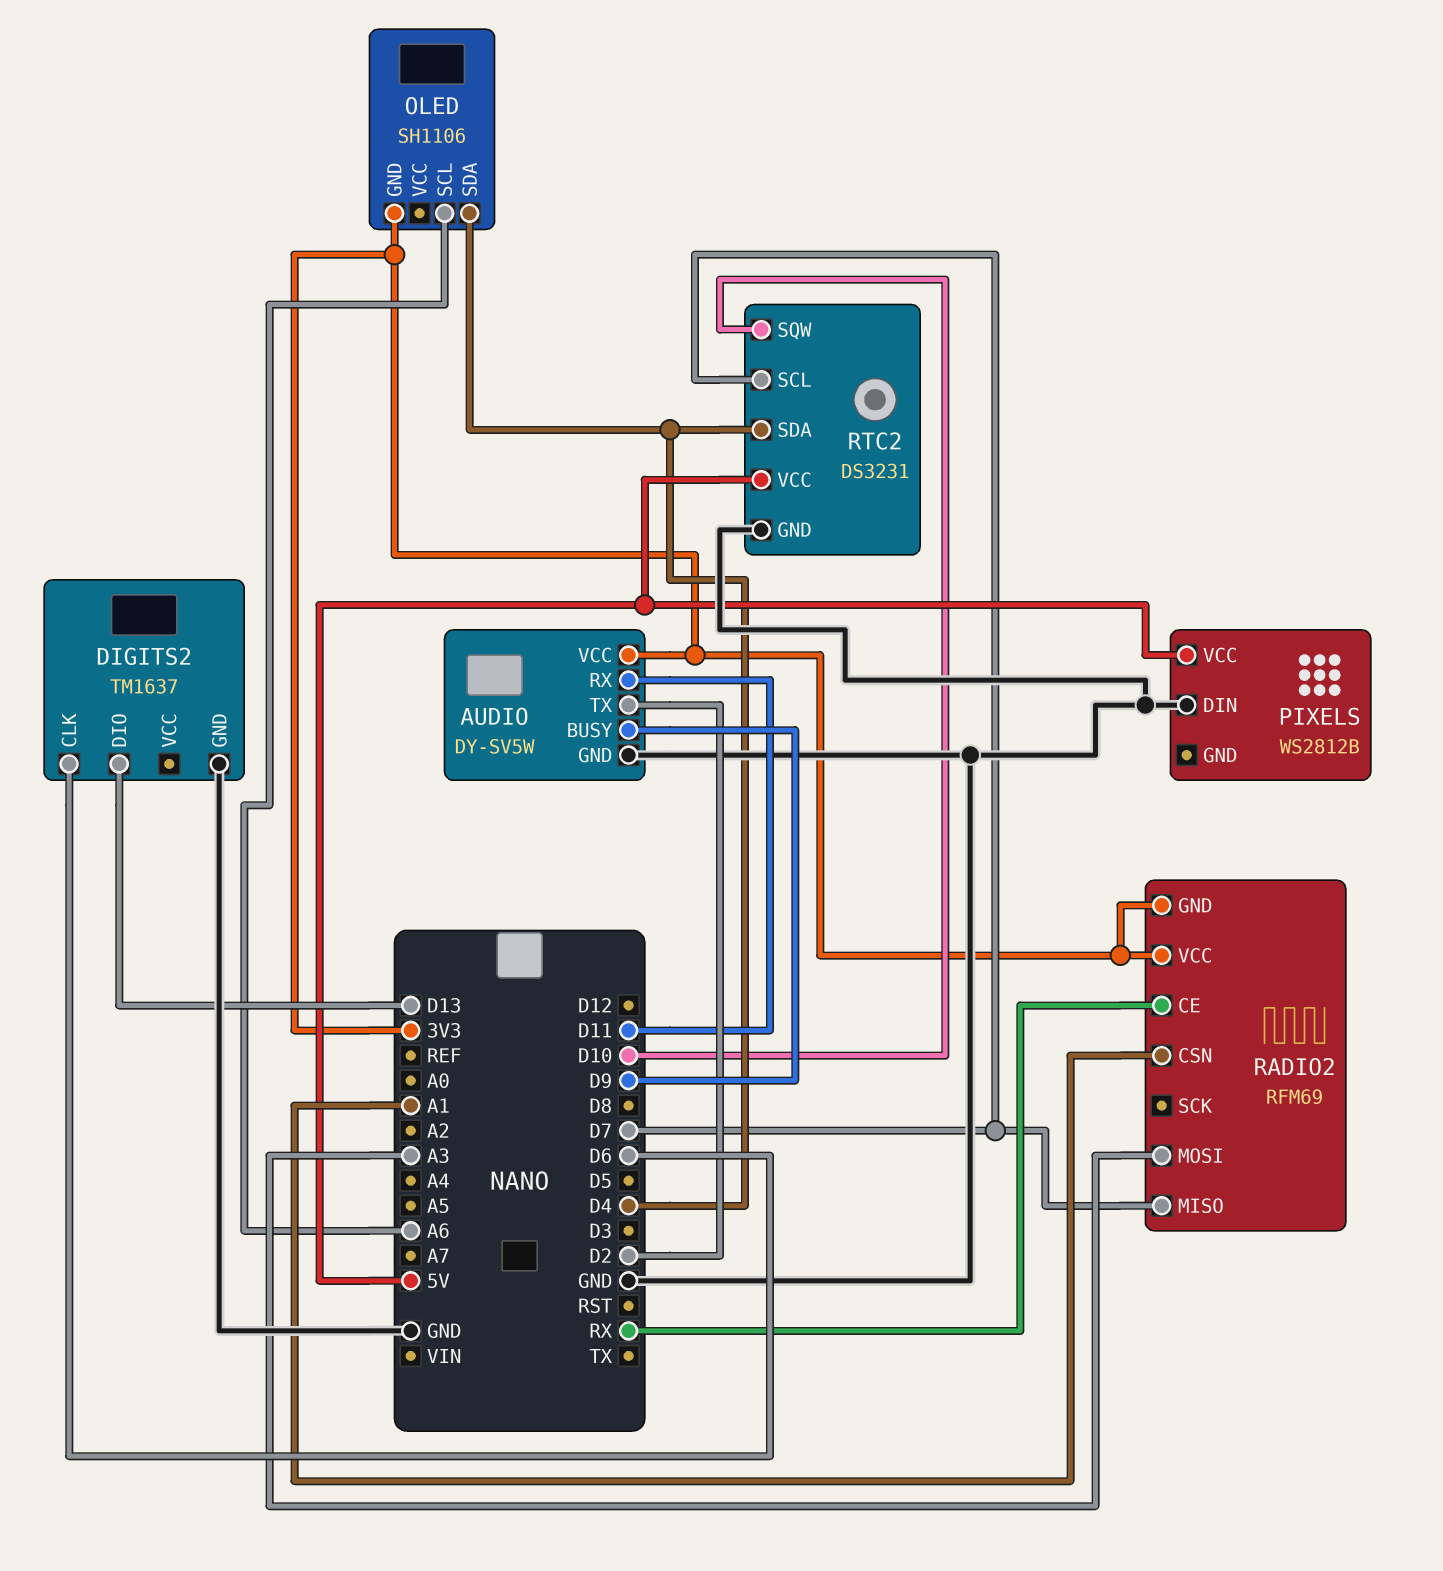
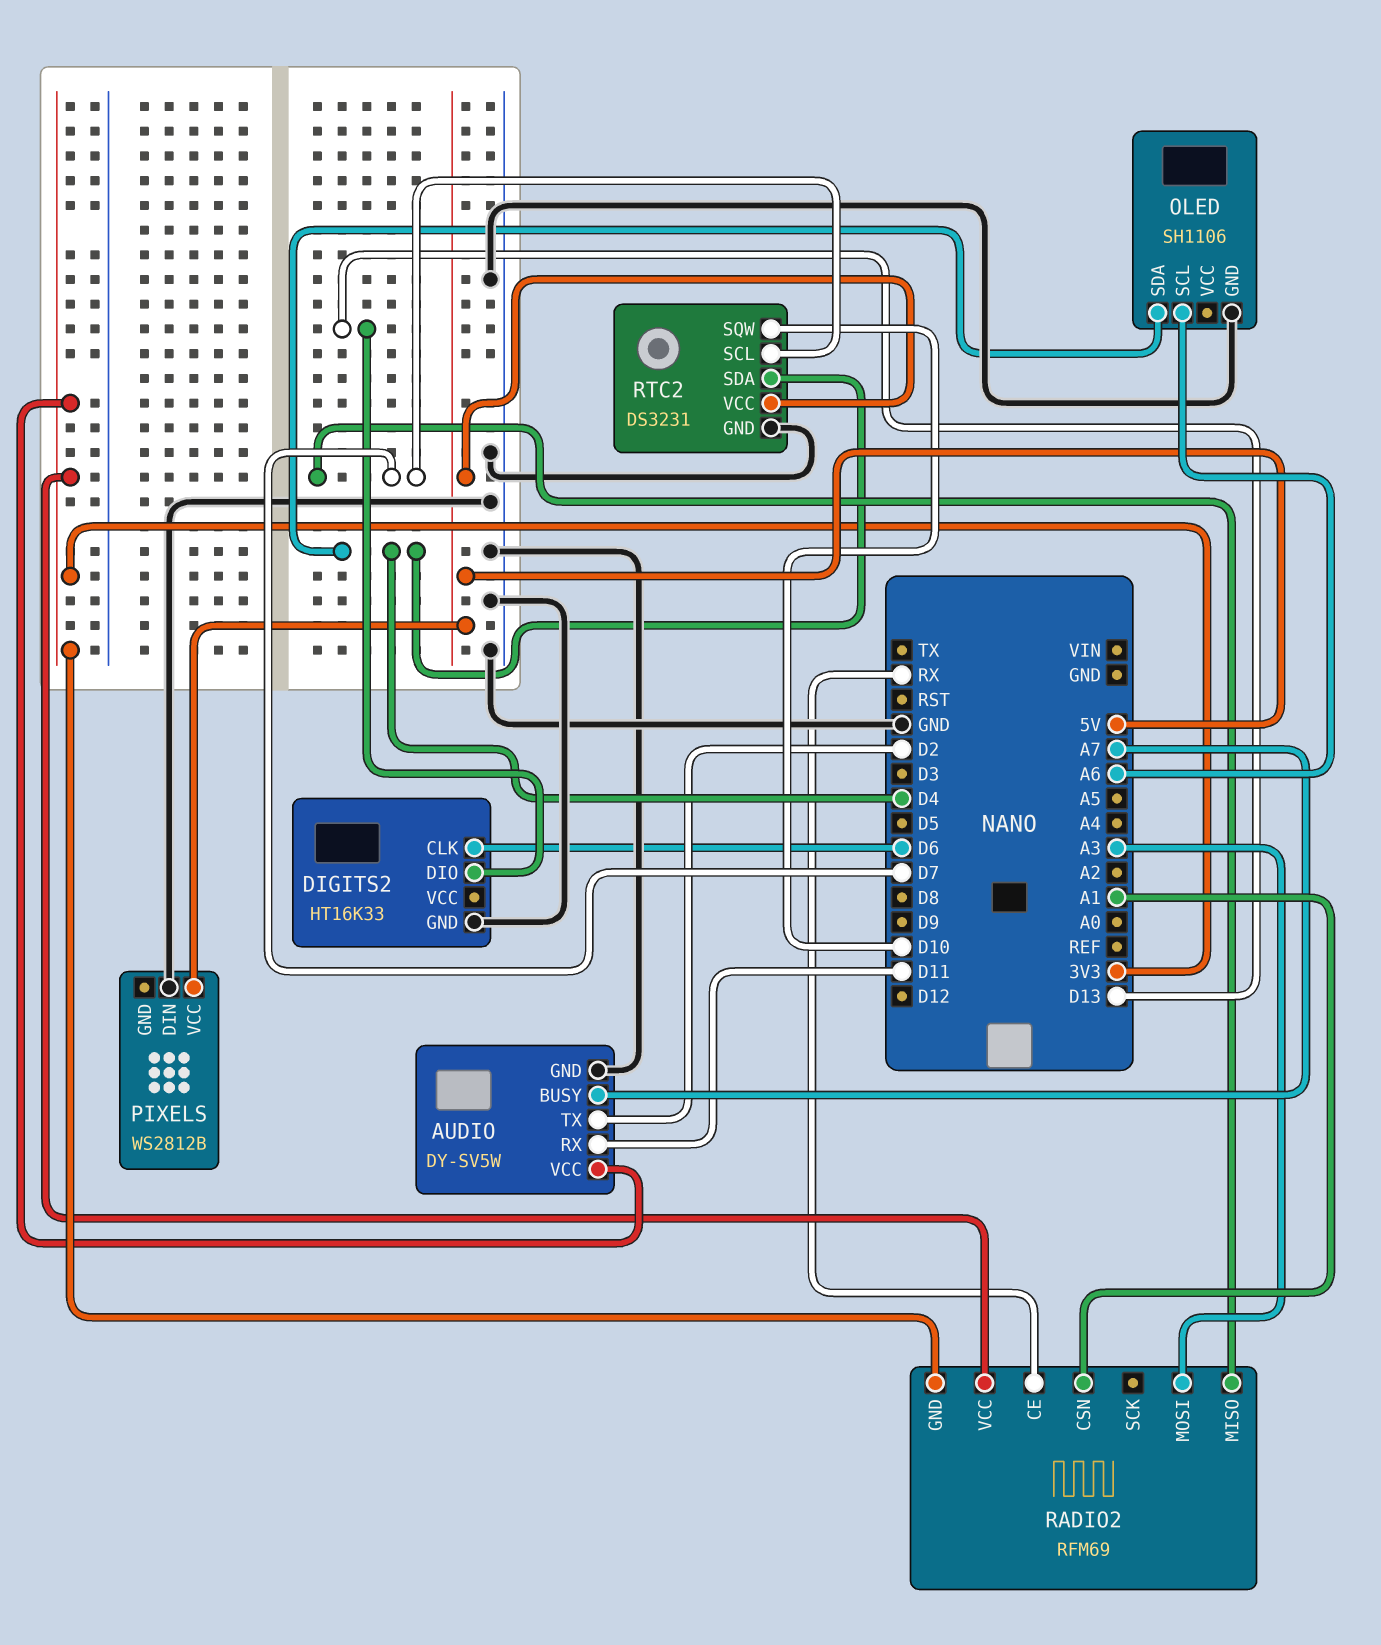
AUDIO pin BUSY: D9 -> A7
DIGITS2: TM1637 -> HT16K33
OLED pin GND: 3V3 -> GND

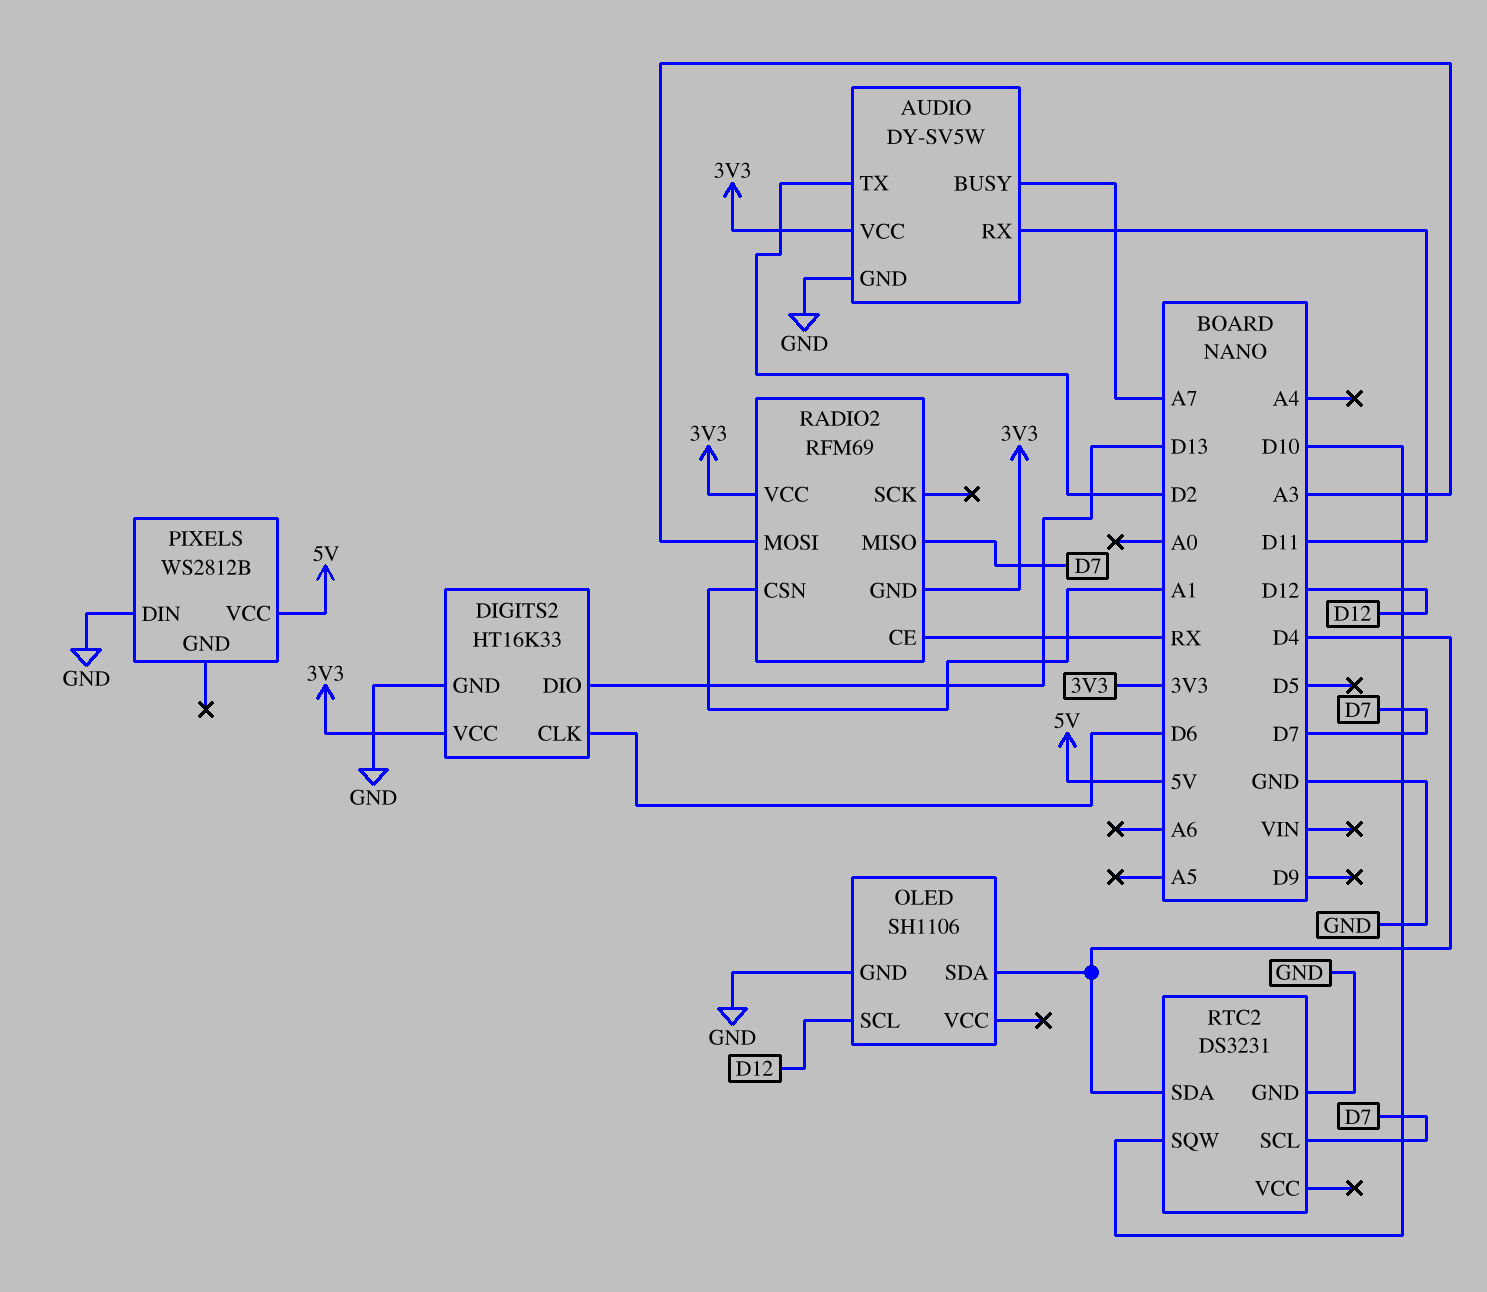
DIGITS2 pin VCC: none -> 3V3
OLED pin SCL: A6 -> D12
RTC2 pin VCC: 5V -> none

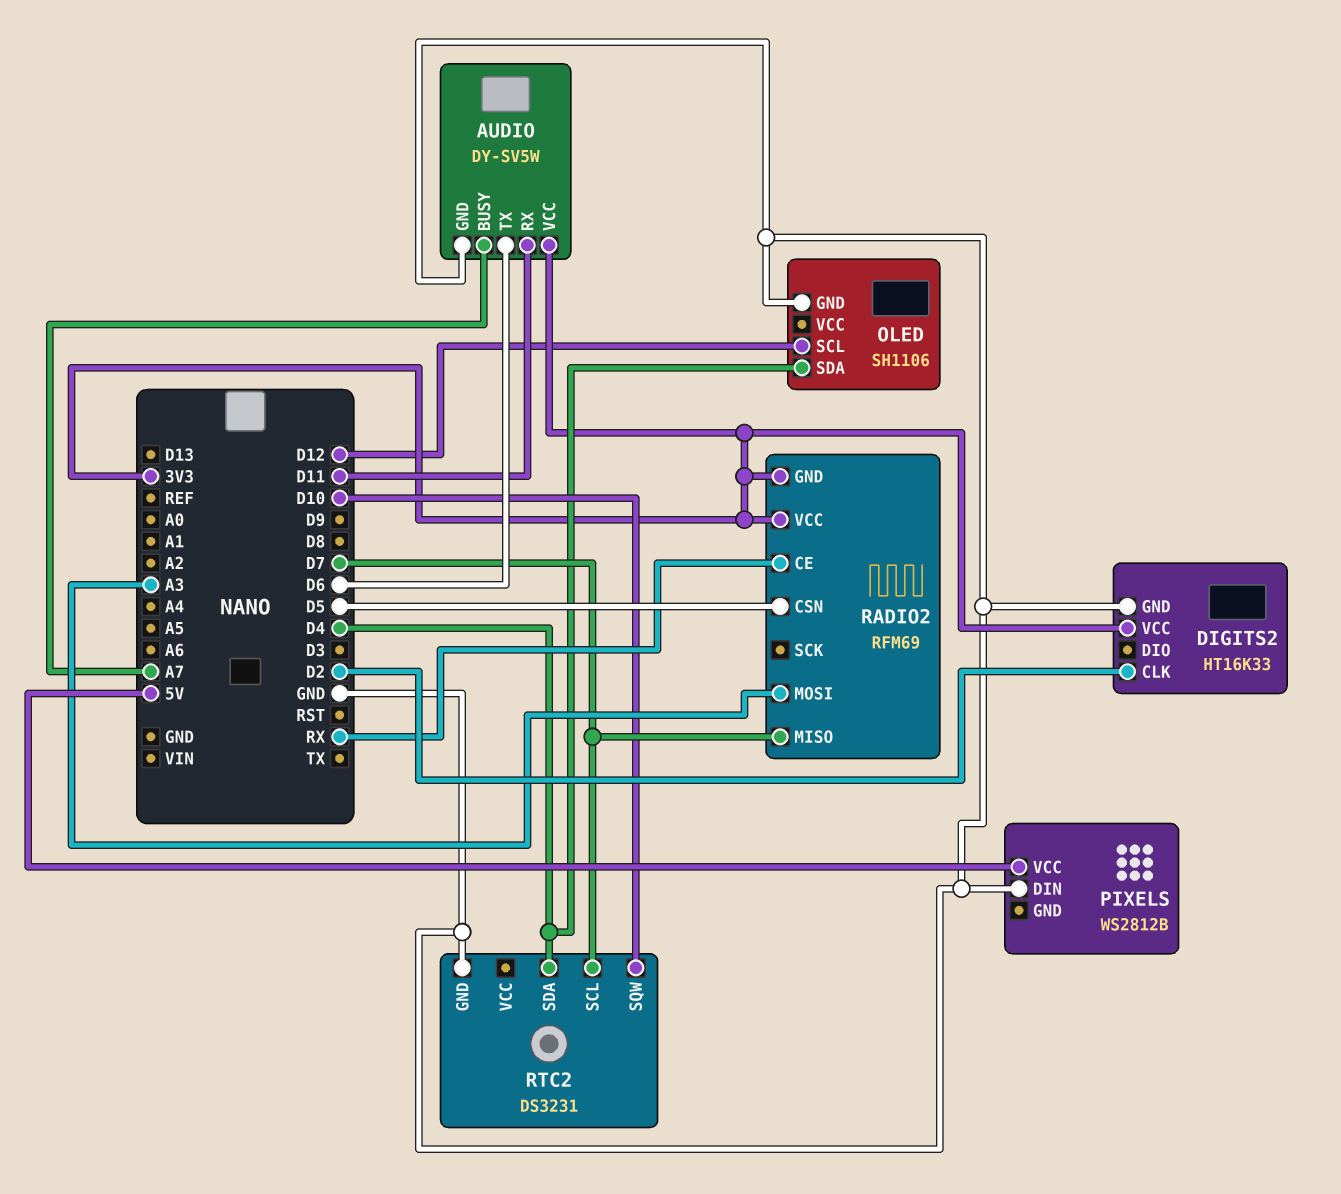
AUDIO pin TX: D2 -> D6
DIGITS2 pin CLK: D6 -> D2
DIGITS2 pin DIO: D13 -> none
RADIO2 pin CSN: A1 -> D5

